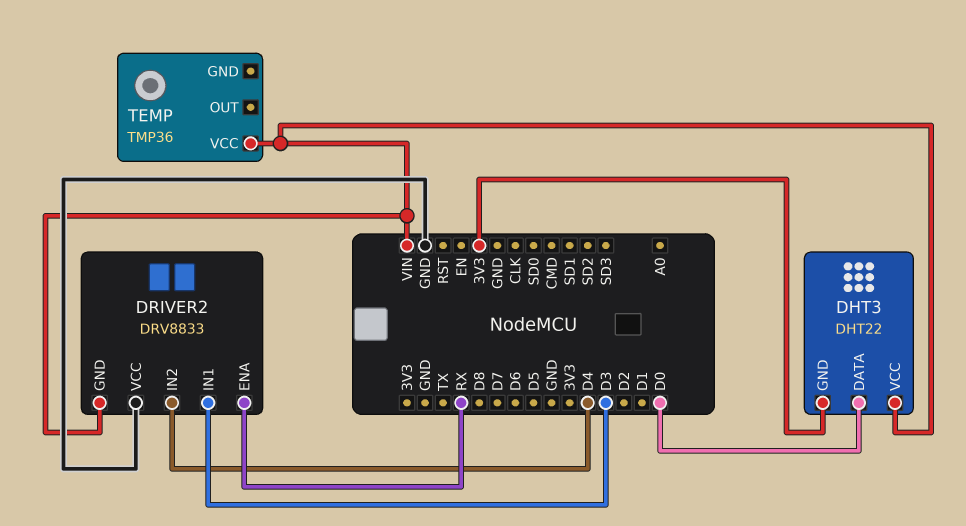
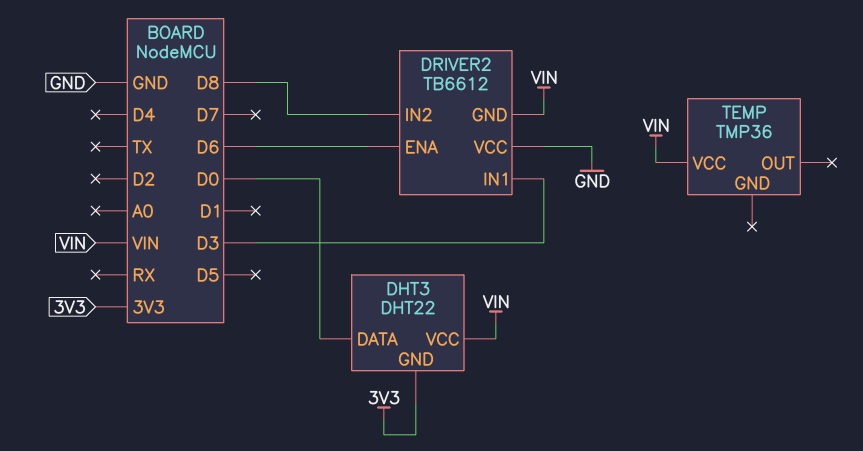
DRIVER2: DRV8833 -> TB6612
DRIVER2 pin ENA: RX -> D6
DRIVER2 pin IN2: D4 -> D8

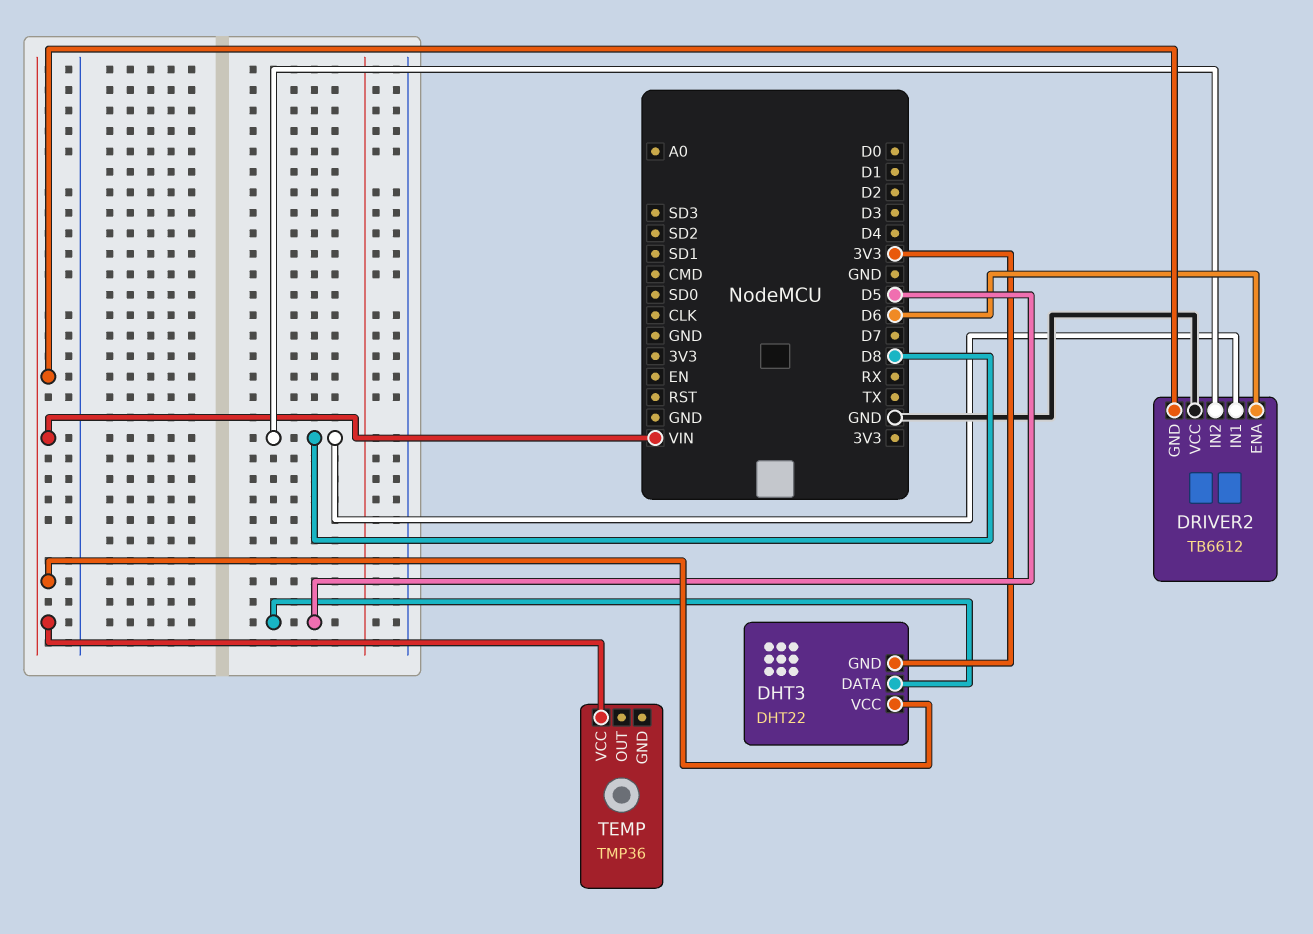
DHT3 pin DATA: D0 -> D5
DRIVER2 pin IN1: D3 -> D8

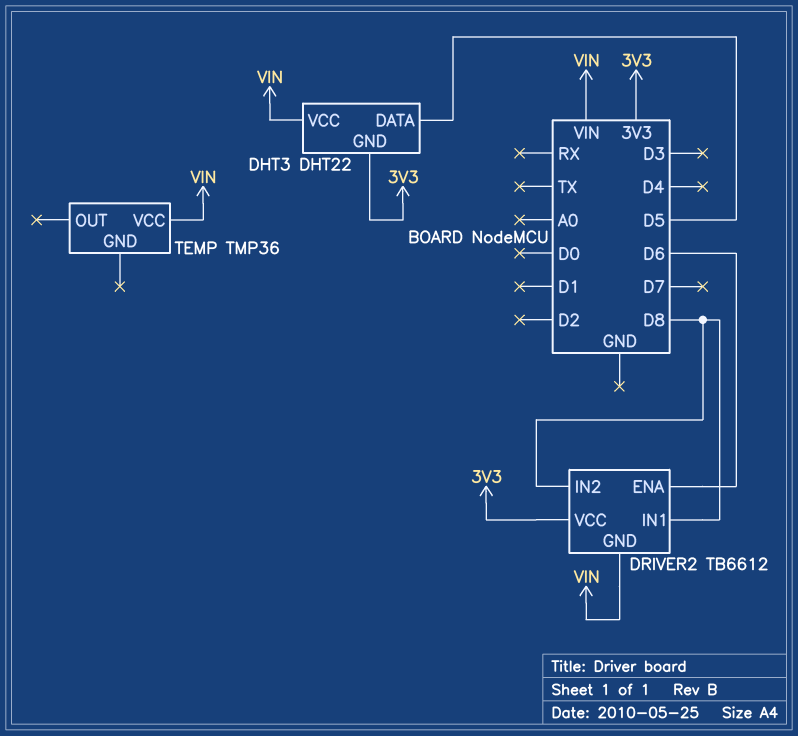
DRIVER2 pin VCC: GND -> 3V3

